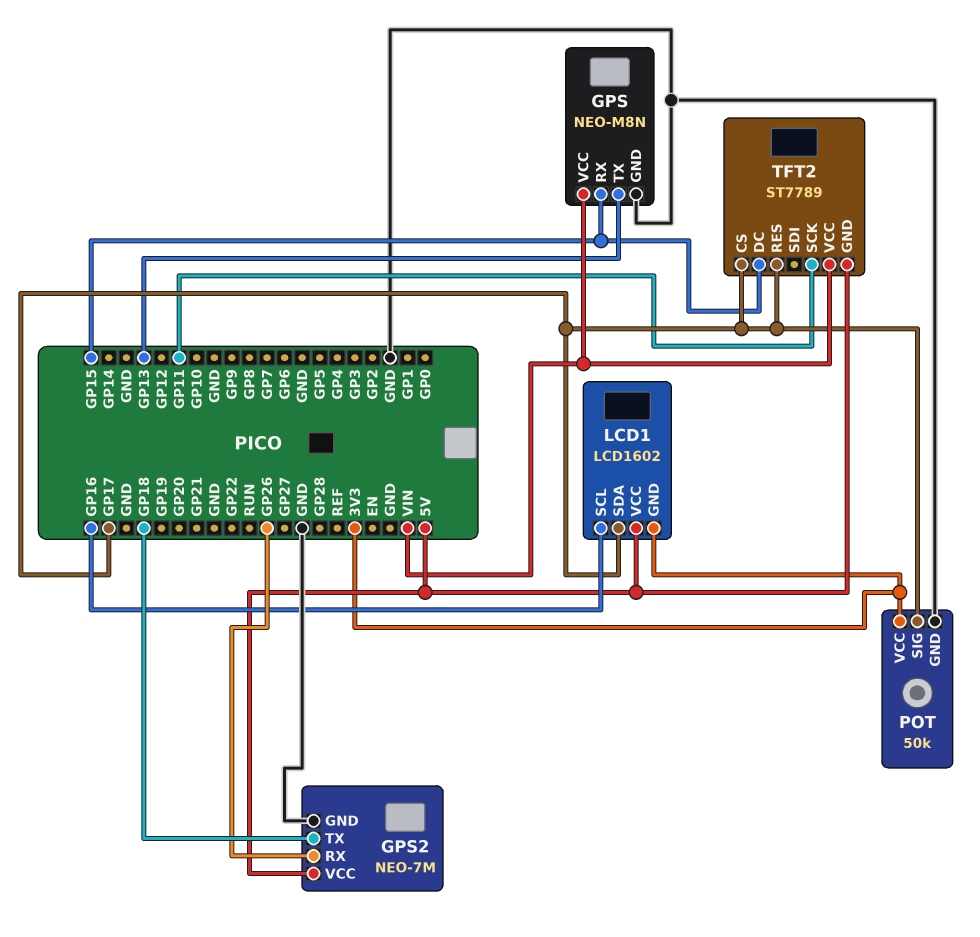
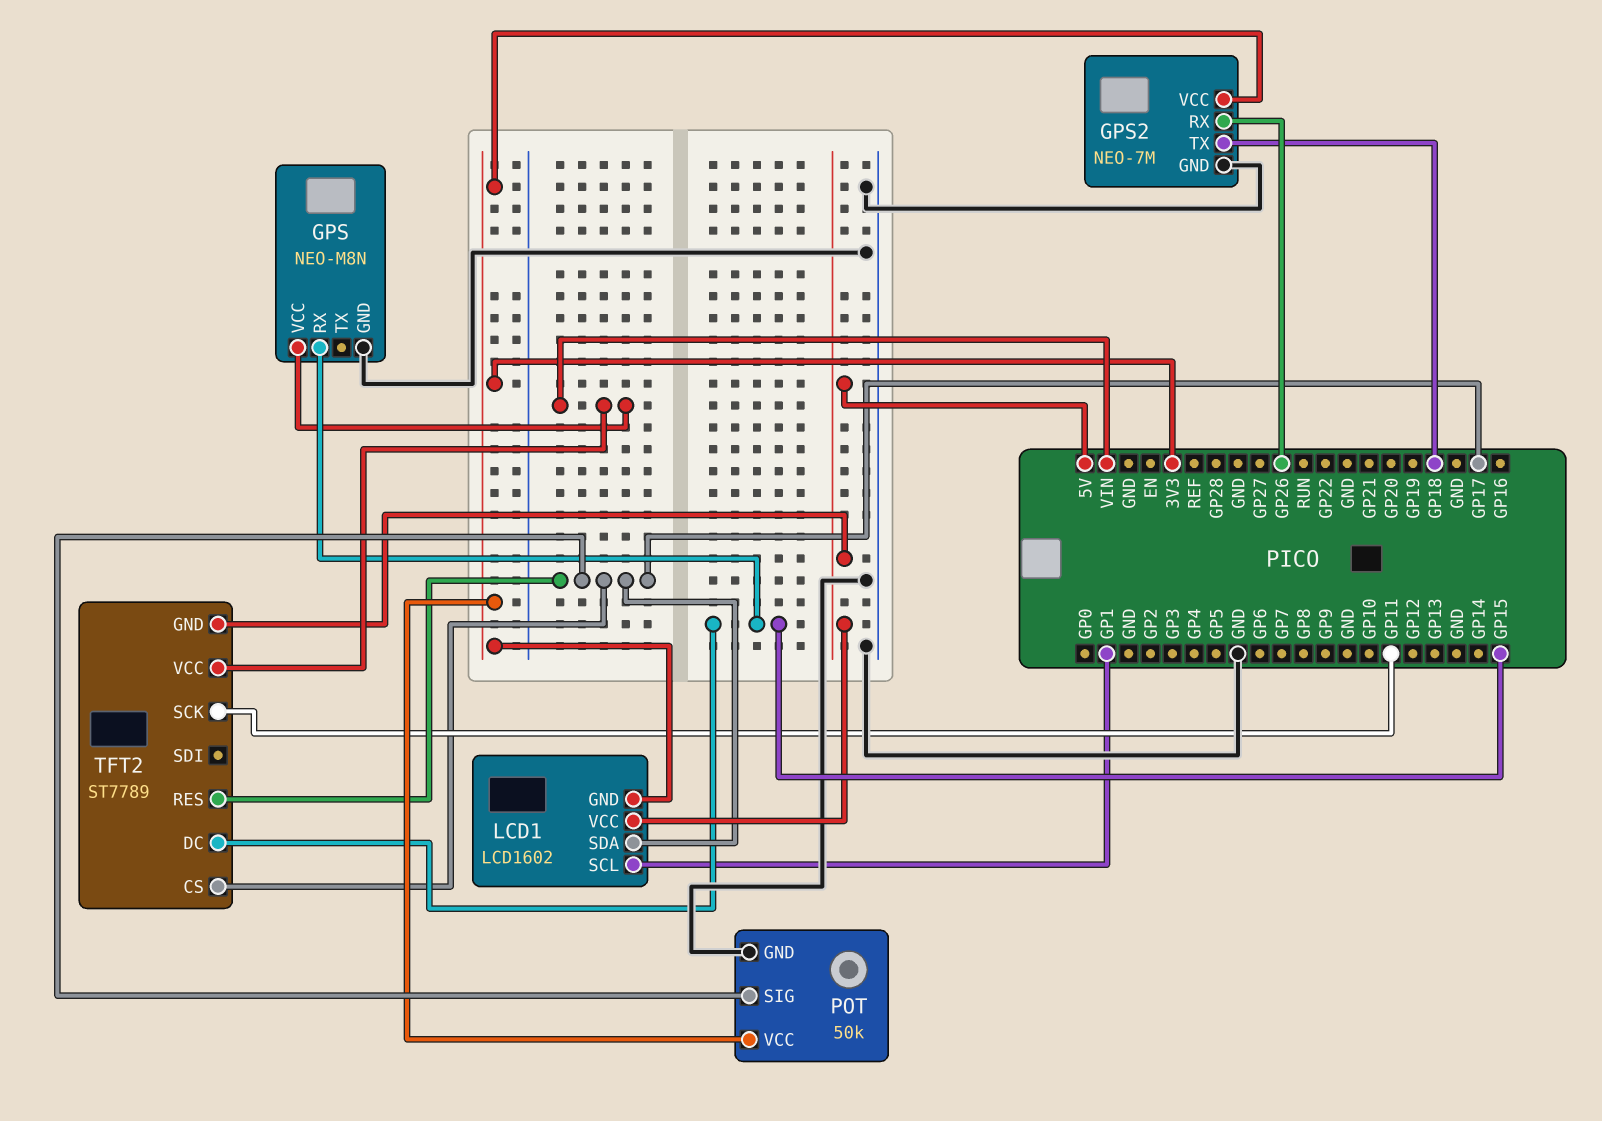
GPS pin TX: GP13 -> none
GPS2 pin VCC: 5V -> 3V3
LCD1 pin SCL: GP16 -> GP1

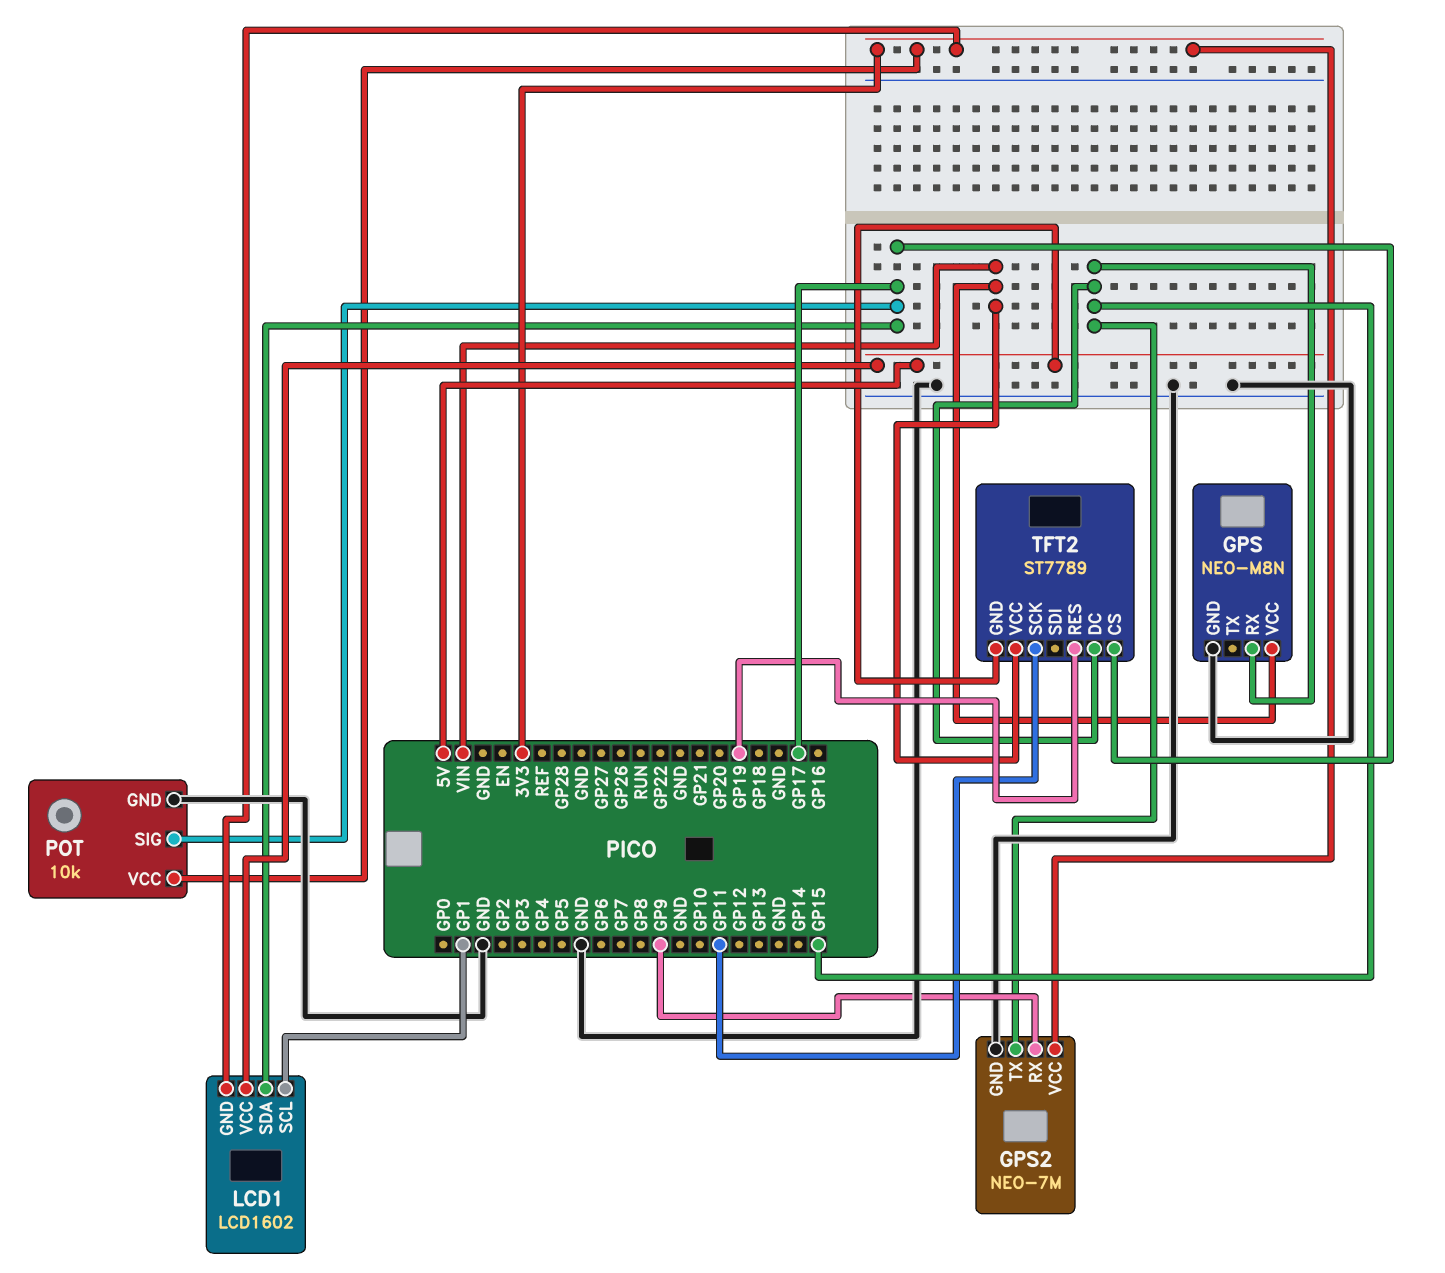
GPS2 pin RX: GP26 -> GP9
GPS2 pin TX: GP18 -> GP15
POT: 50k -> 10k
TFT2 pin RES: GP17 -> GP19

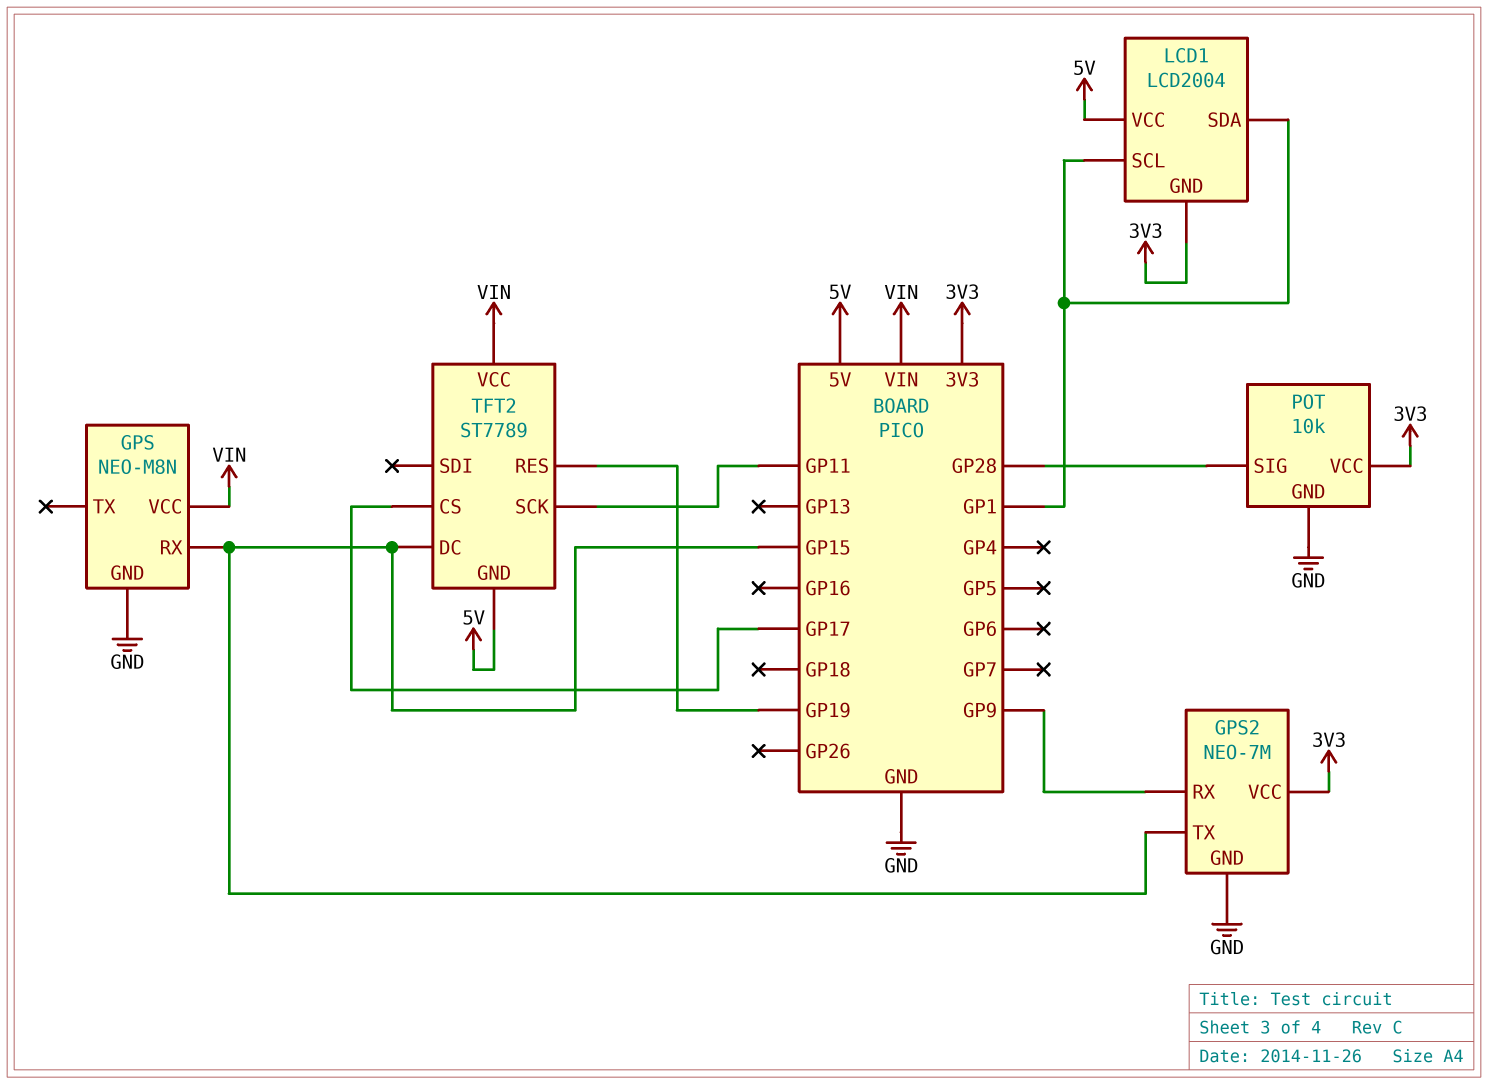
LCD1: LCD1602 -> LCD2004
LCD1 pin SDA: GP17 -> GP1
POT pin SIG: GP17 -> GP28

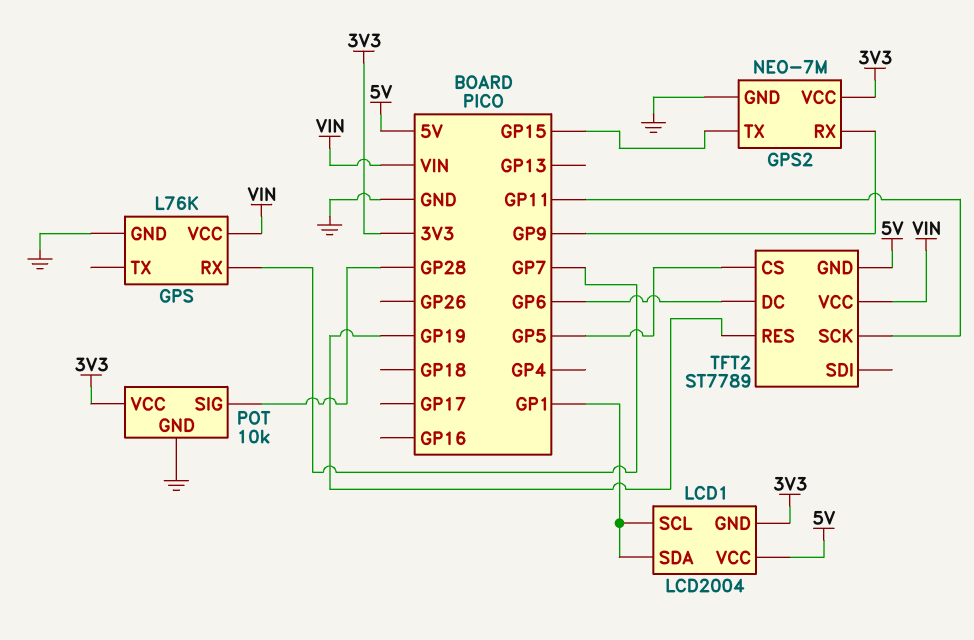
GPS: NEO-M8N -> L76K
GPS pin RX: GP15 -> GP7
TFT2 pin CS: GP17 -> GP5
TFT2 pin DC: GP15 -> GP6

